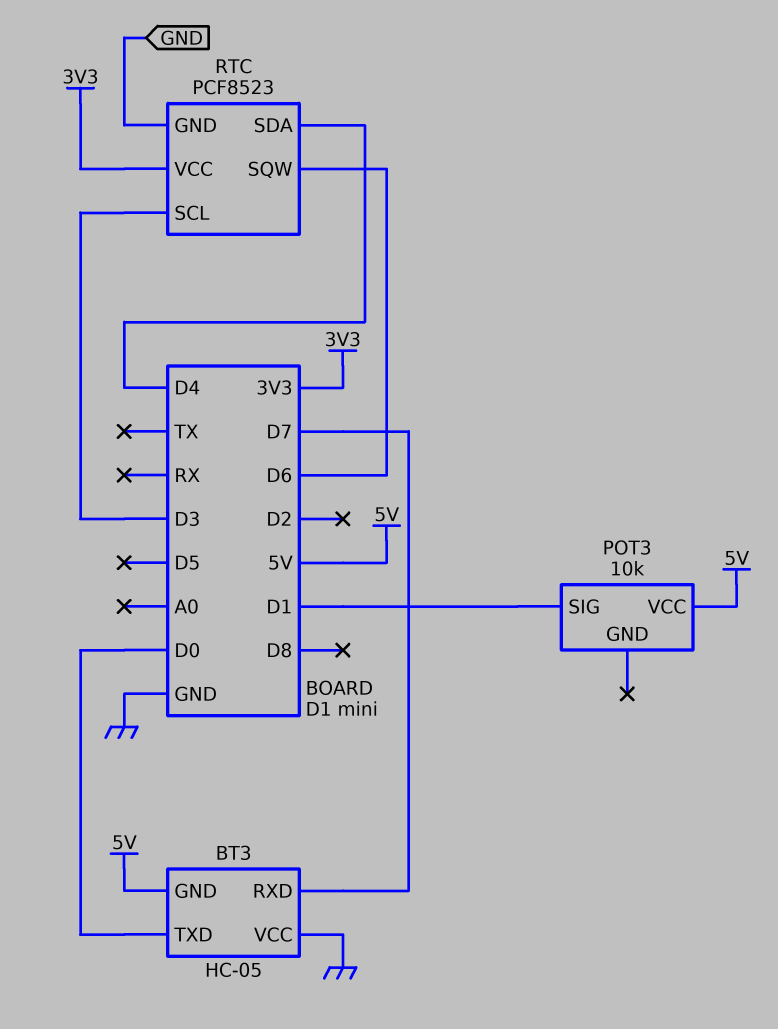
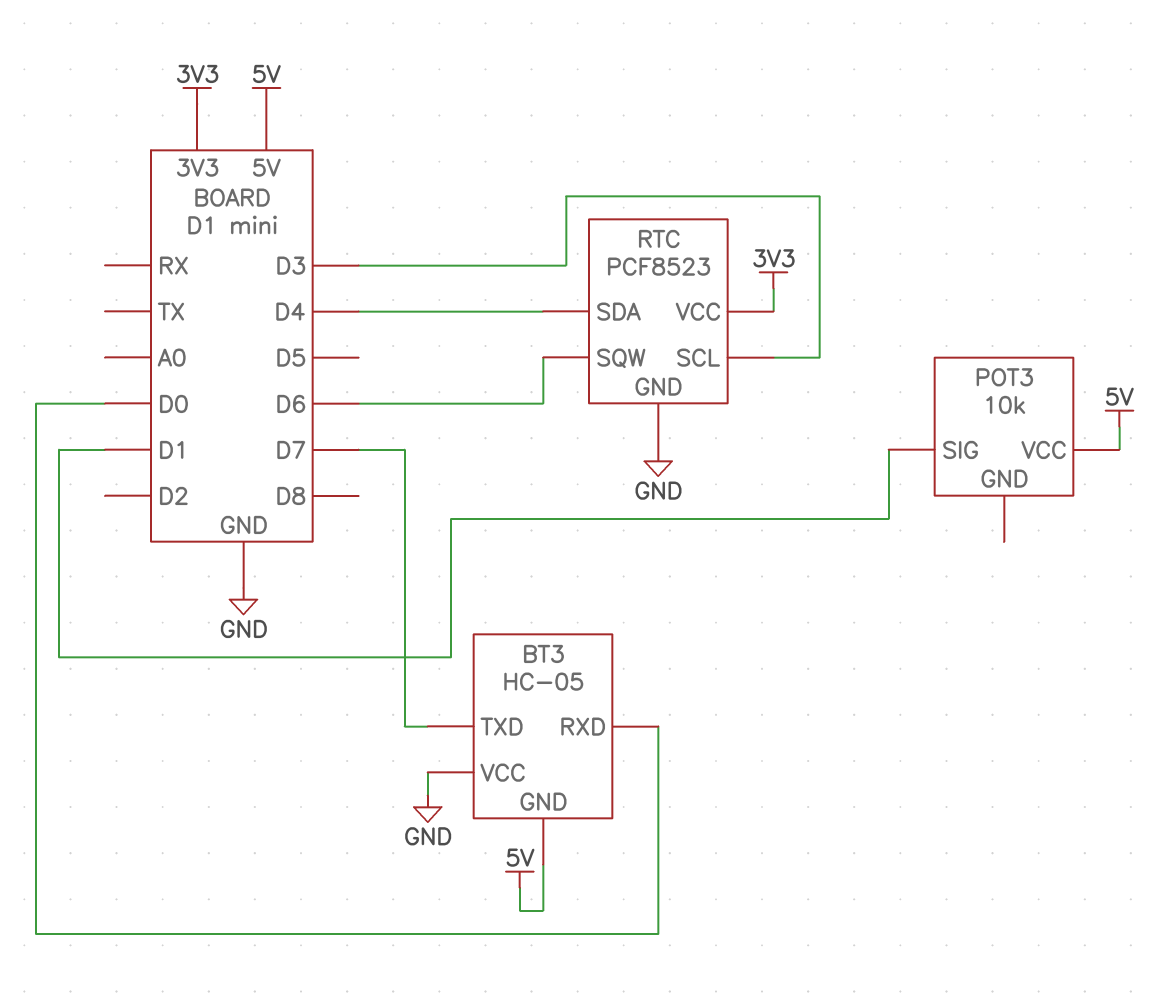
BT3 pin RXD: D7 -> D0
BT3 pin TXD: D0 -> D7

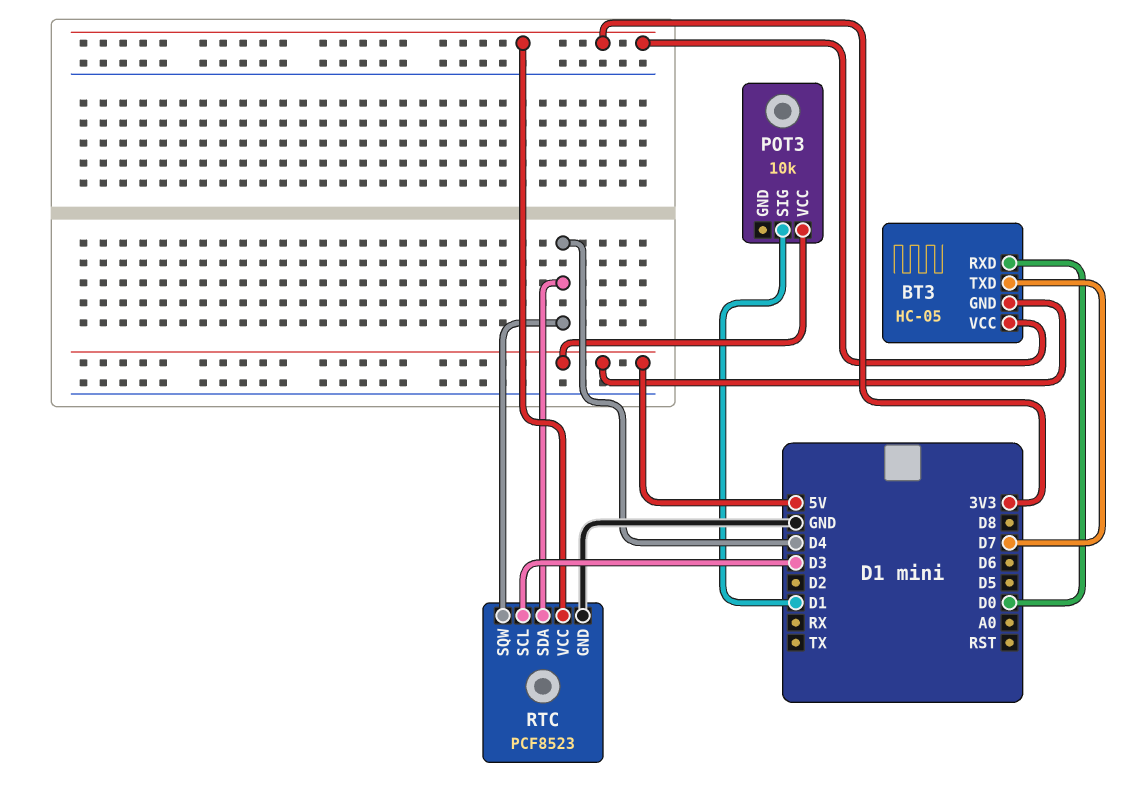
BT3 pin VCC: GND -> 3V3
RTC pin SQW: D6 -> D4

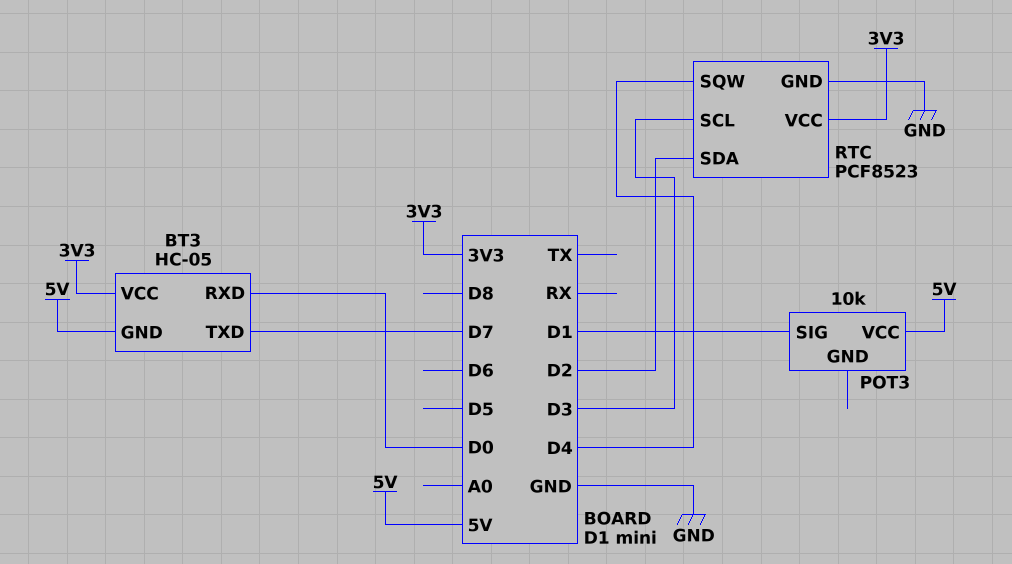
RTC pin SDA: D4 -> D2

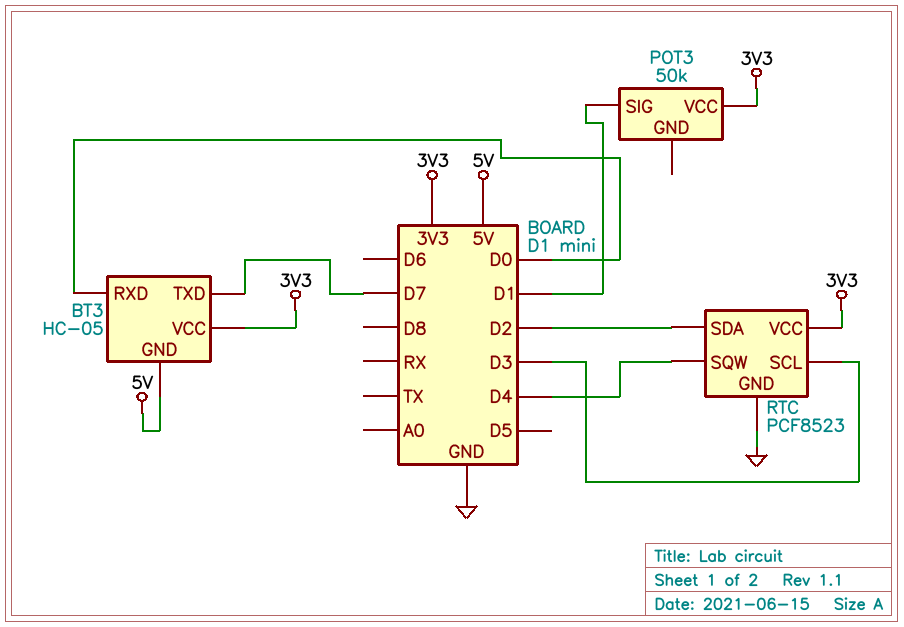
POT3: 10k -> 50k
POT3 pin VCC: 5V -> 3V3

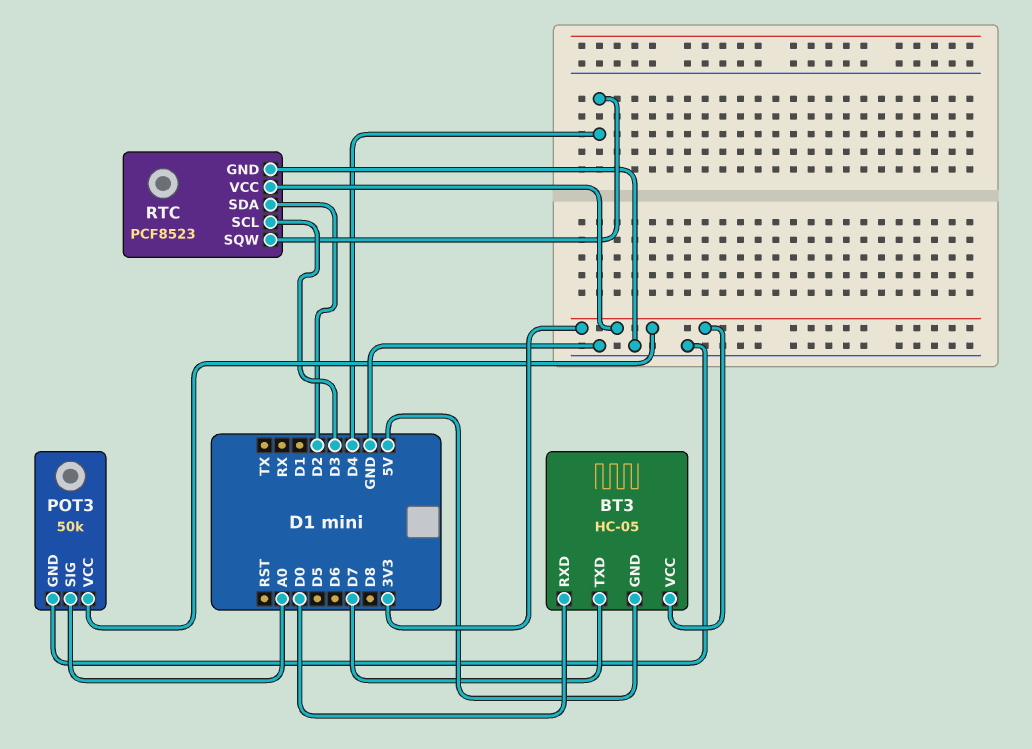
POT3 pin GND: none -> GND
POT3 pin SIG: D1 -> A0

